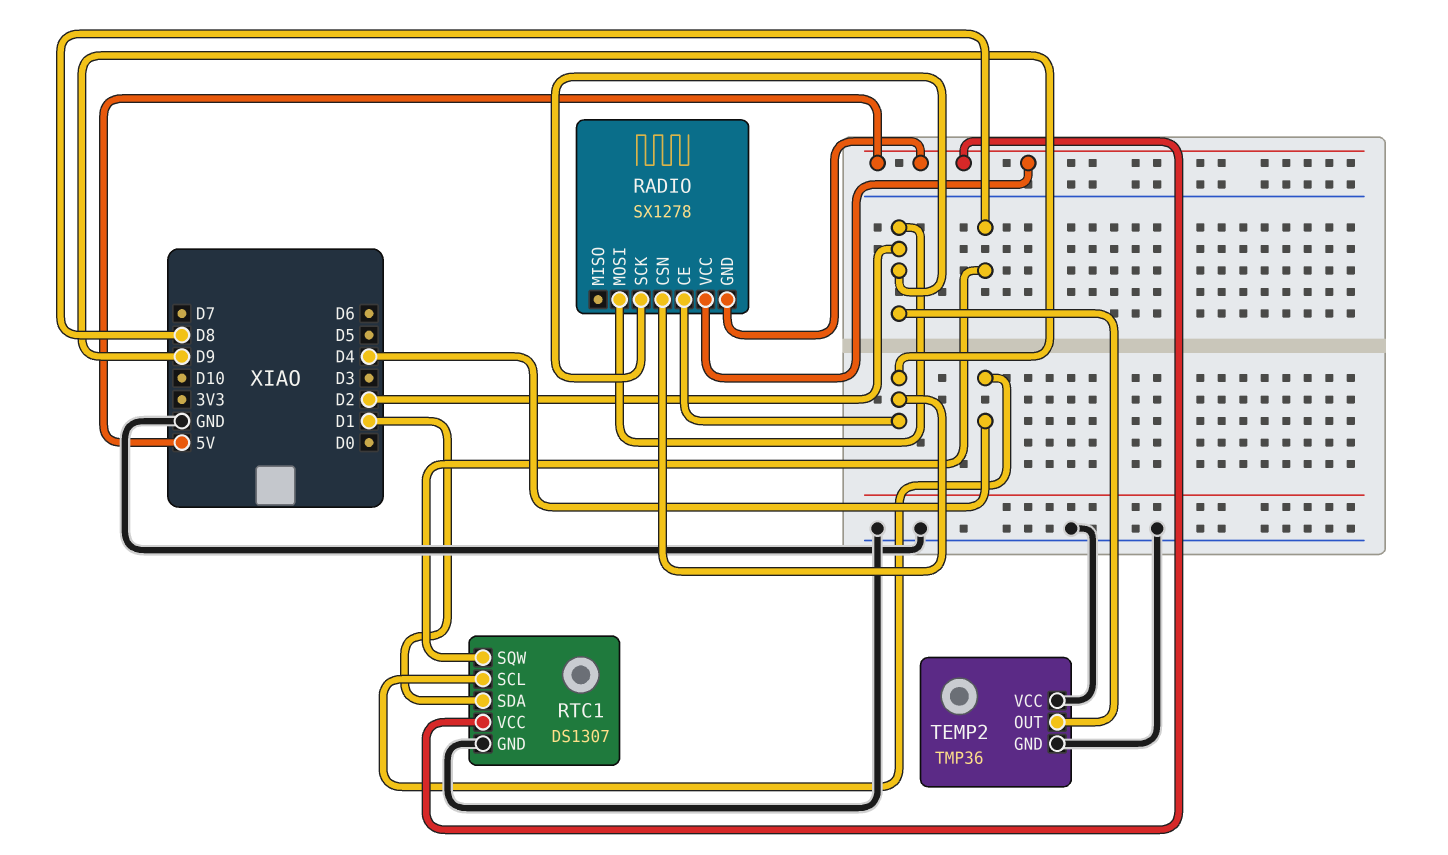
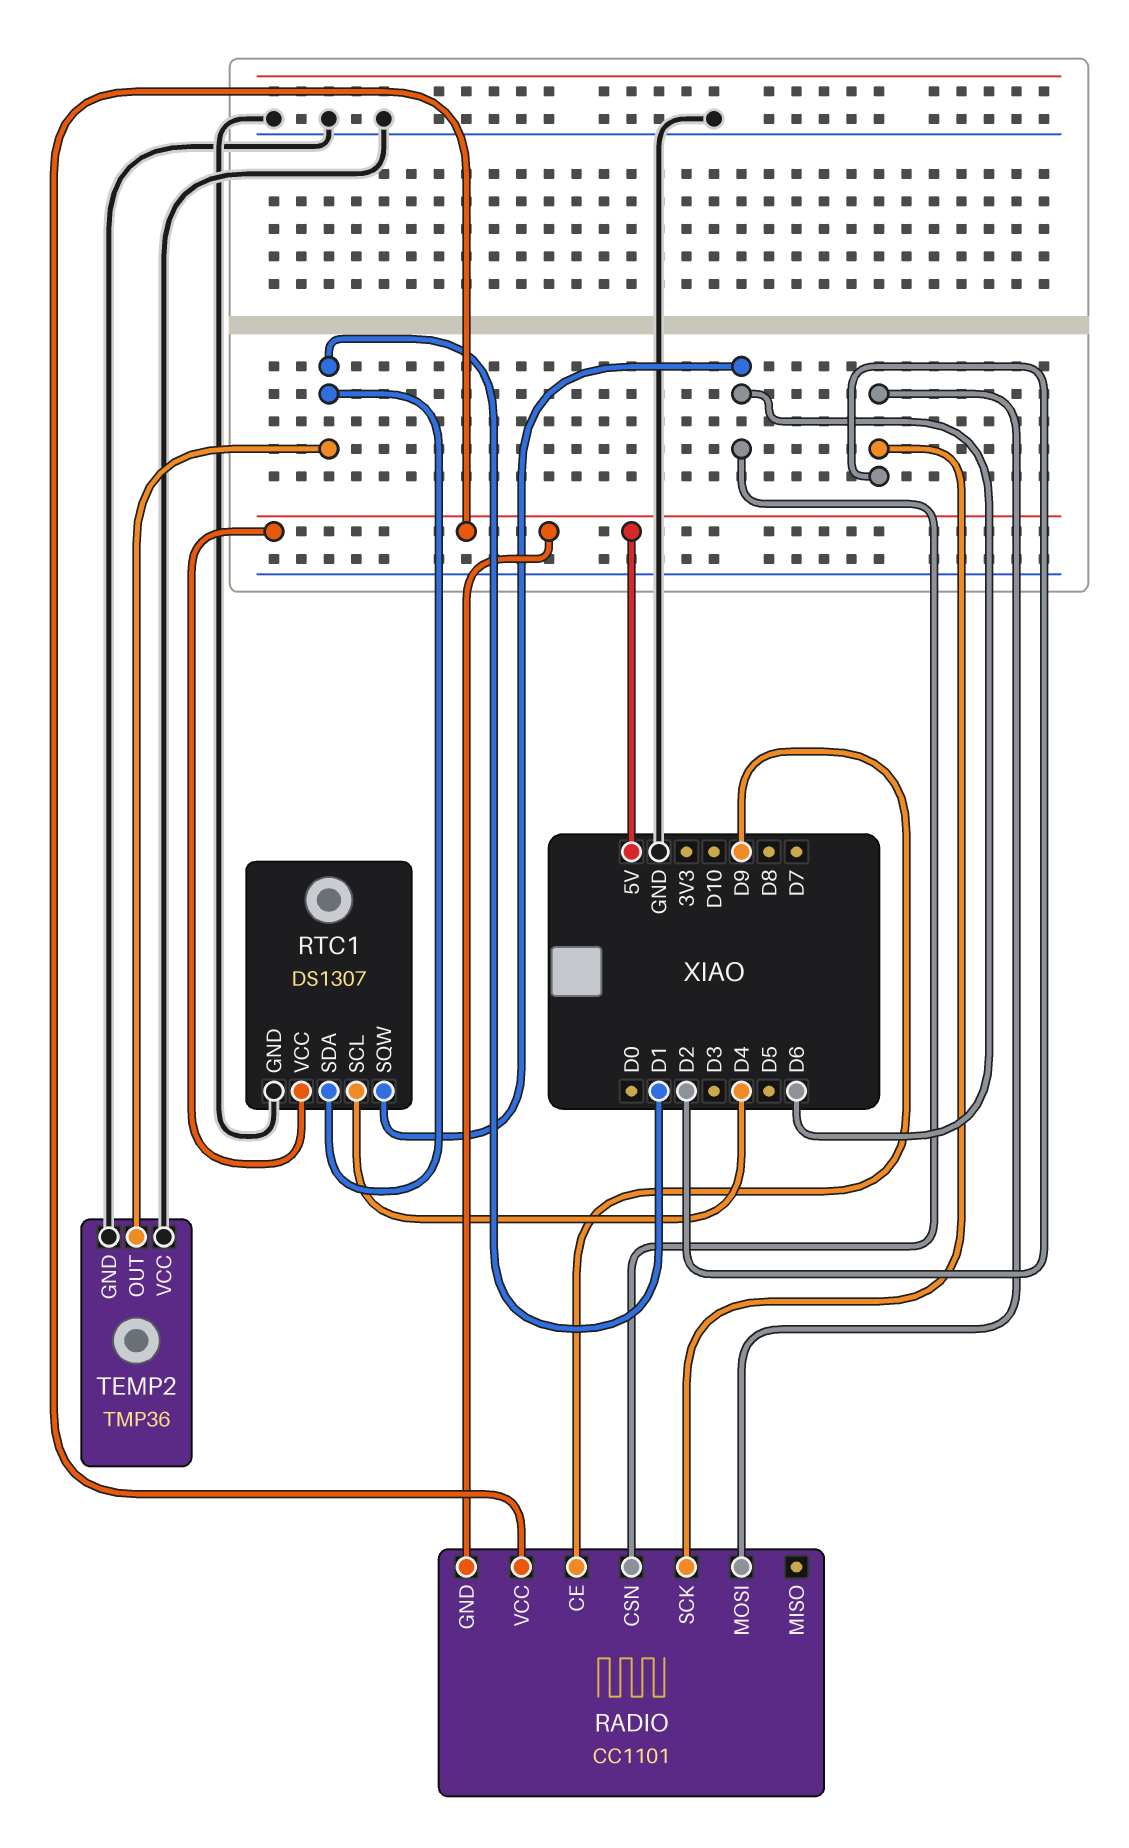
RADIO: SX1278 -> CC1101
RADIO pin CSN: D9 -> D6
RTC1 pin SQW: D8 -> D6
TEMP2 pin OUT: D2 -> D1

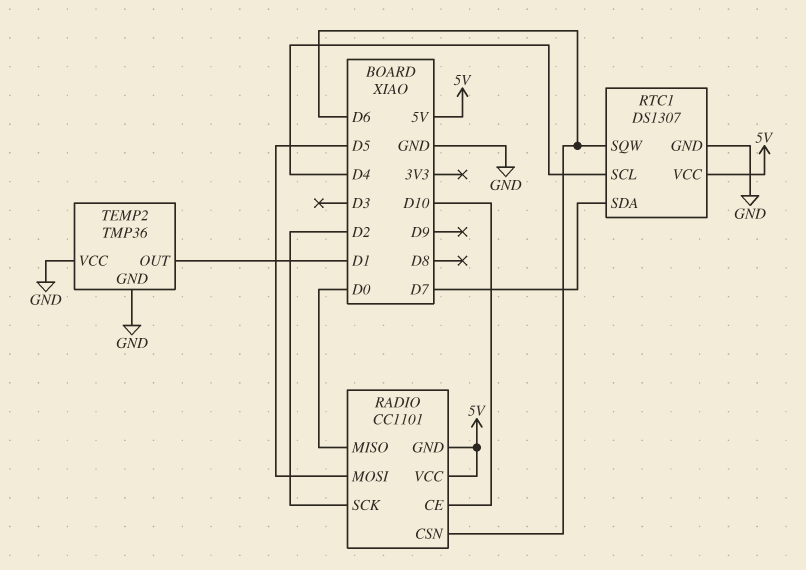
RADIO pin CE: D9 -> D10
RADIO pin MISO: none -> D0
RADIO pin MOSI: D2 -> D5
RTC1 pin SDA: D1 -> D7

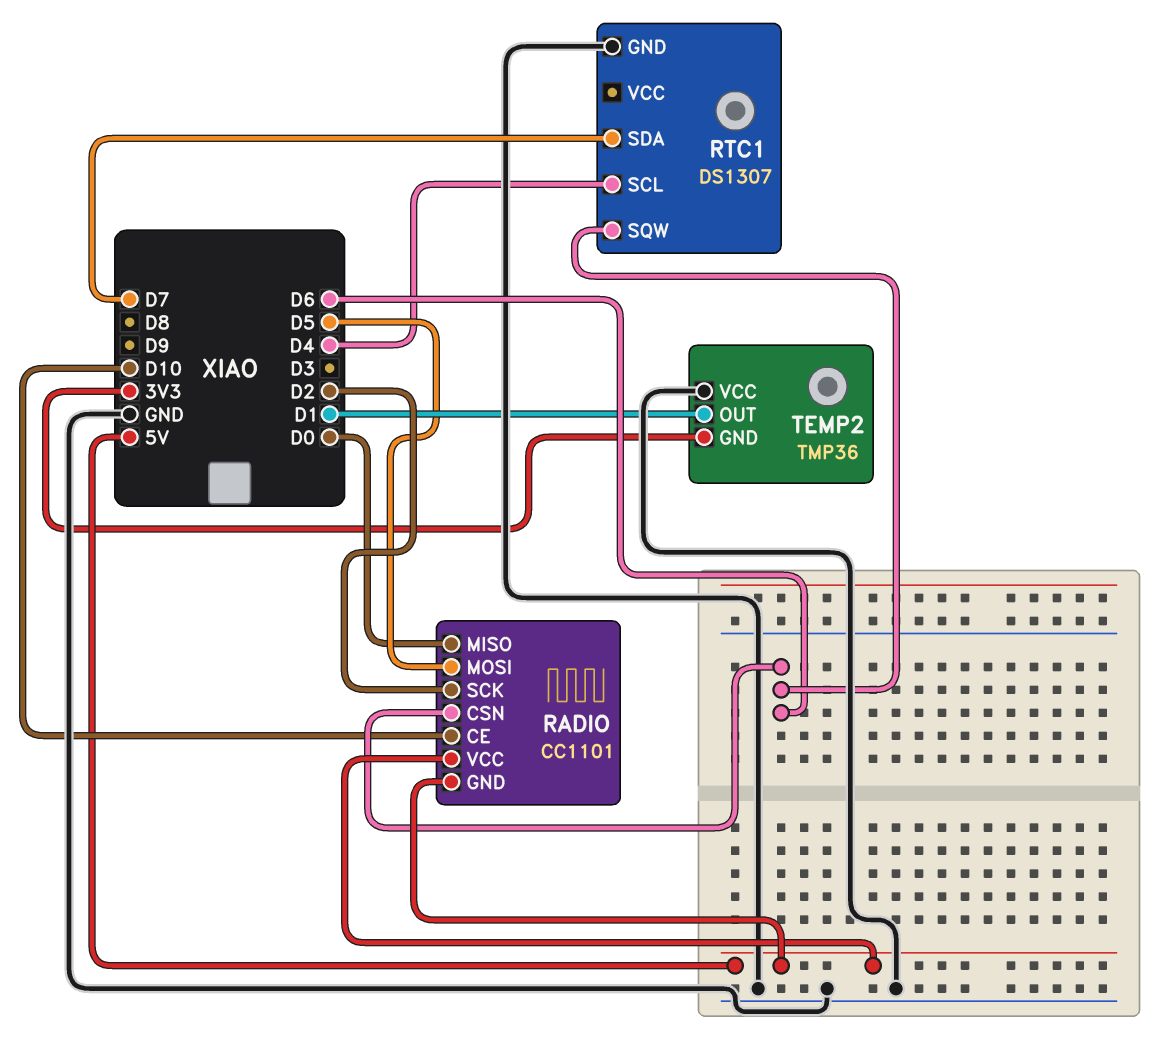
RTC1 pin VCC: 5V -> none
TEMP2 pin GND: GND -> 3V3

